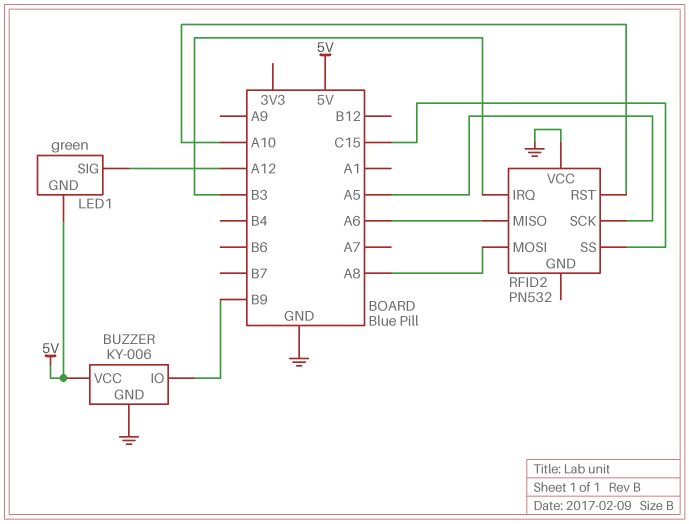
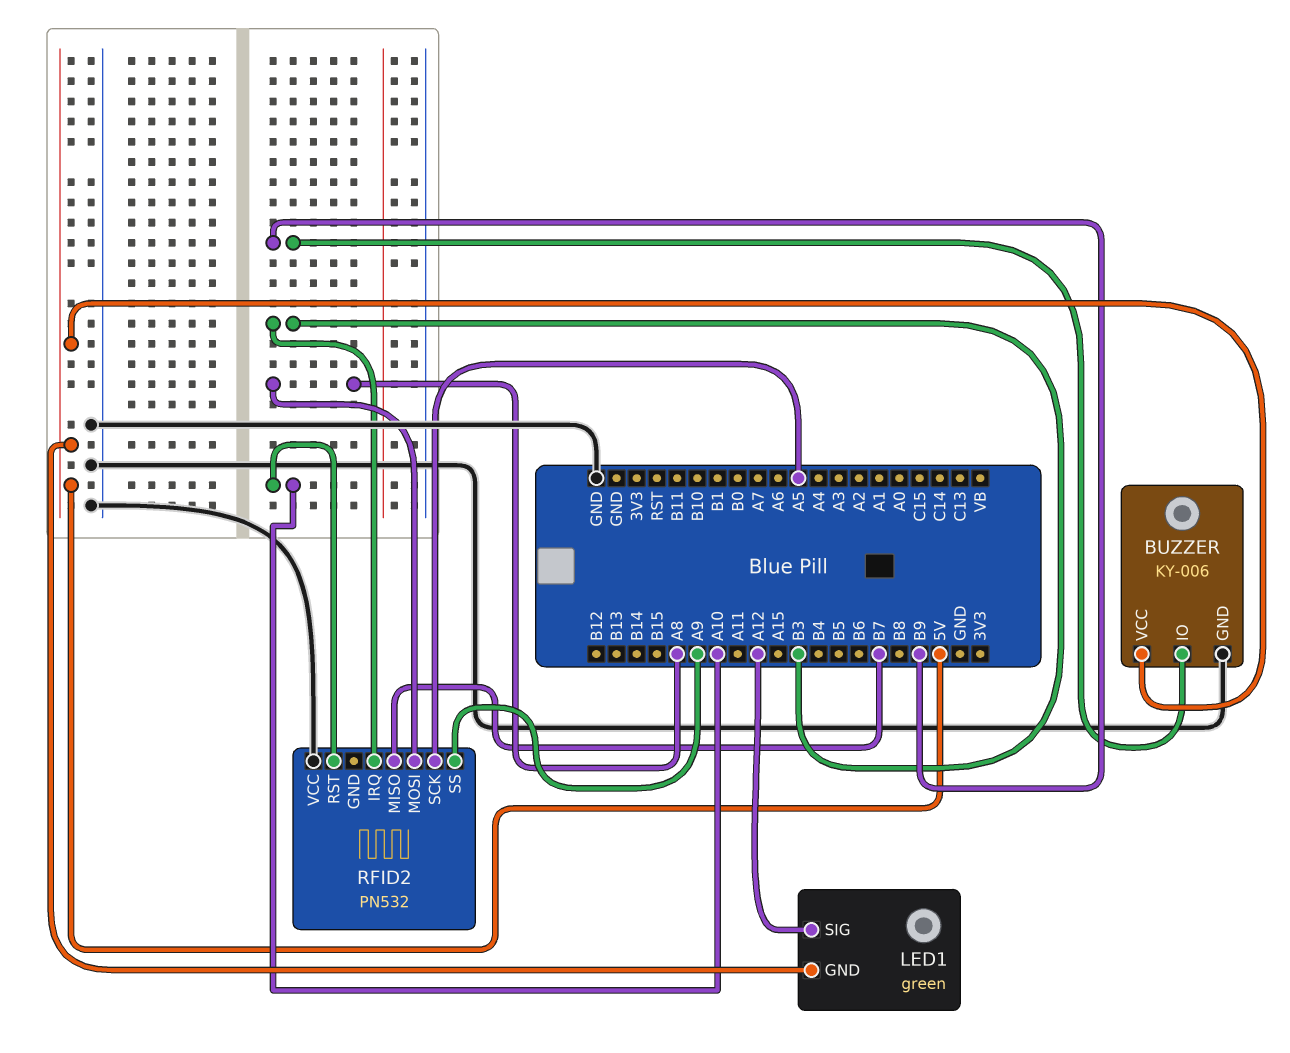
RFID2 pin MISO: A6 -> B7
RFID2 pin SS: C15 -> A9

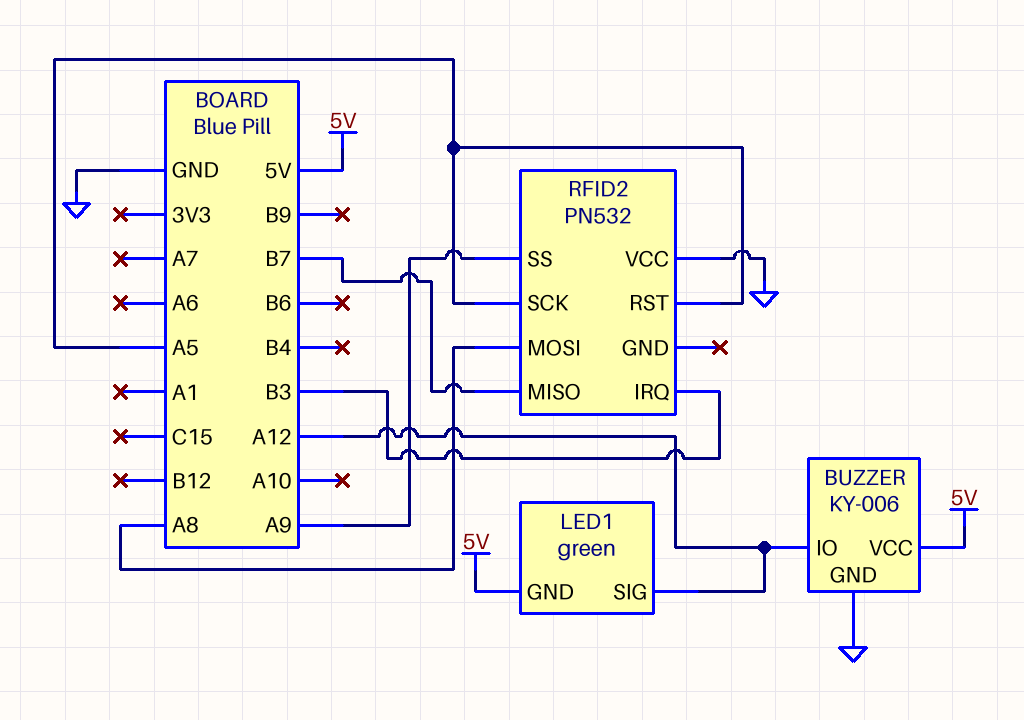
BUZZER pin IO: B9 -> A12
RFID2 pin RST: A10 -> A5

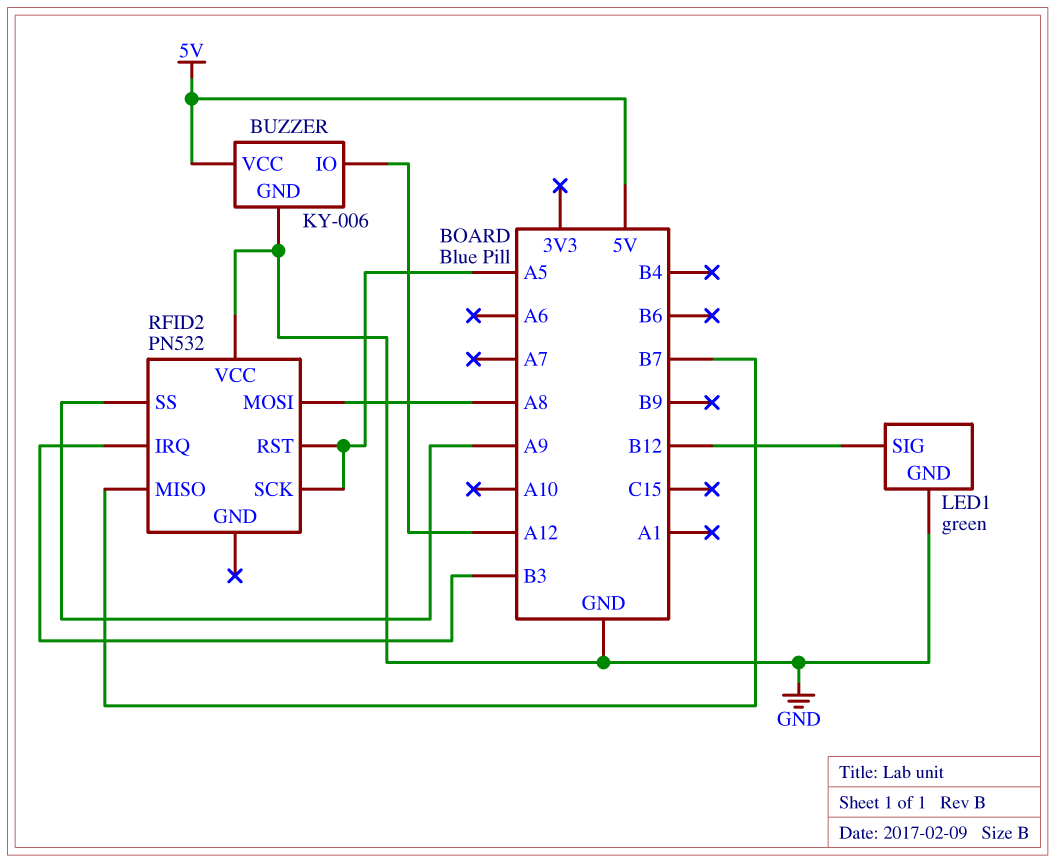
LED1 pin GND: 5V -> GND
LED1 pin SIG: A12 -> B12

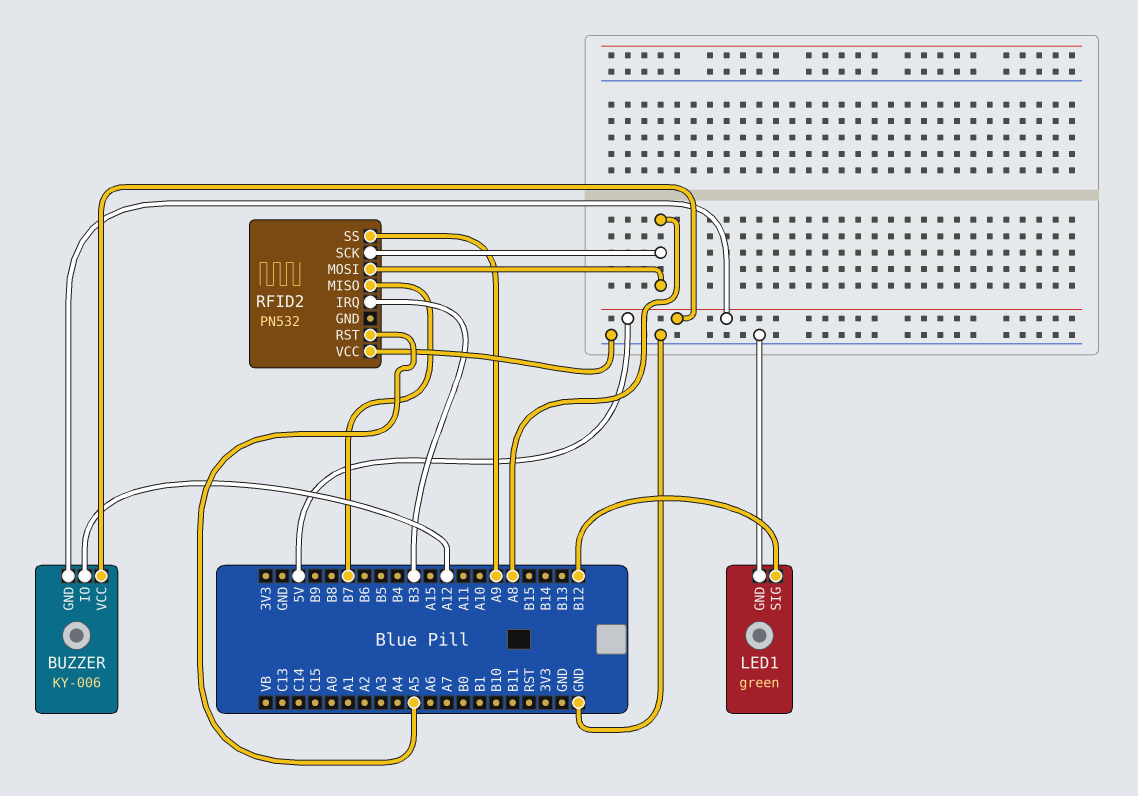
BUZZER pin GND: GND -> 5V
RFID2 pin SCK: A5 -> A8

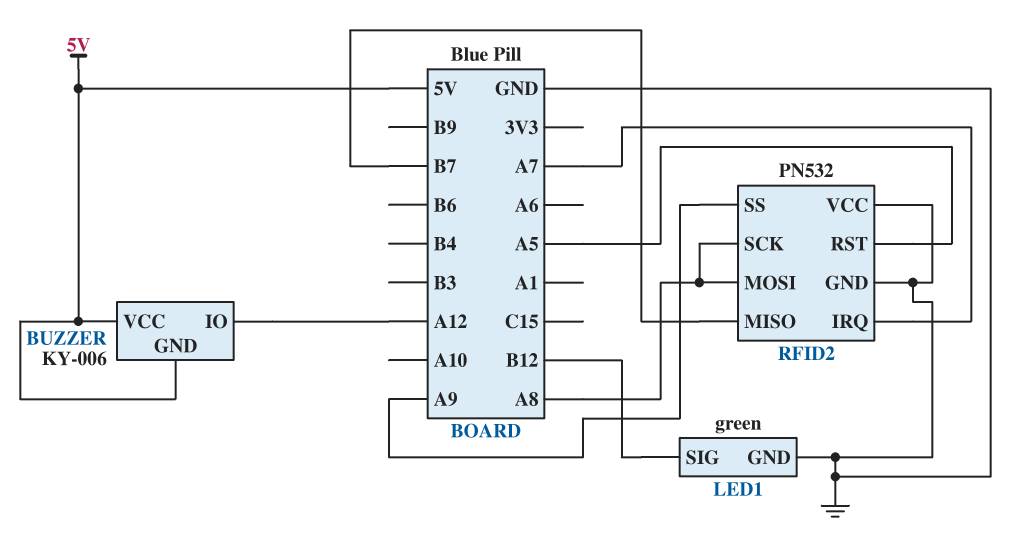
RFID2 pin GND: none -> GND
RFID2 pin IRQ: B3 -> A7

